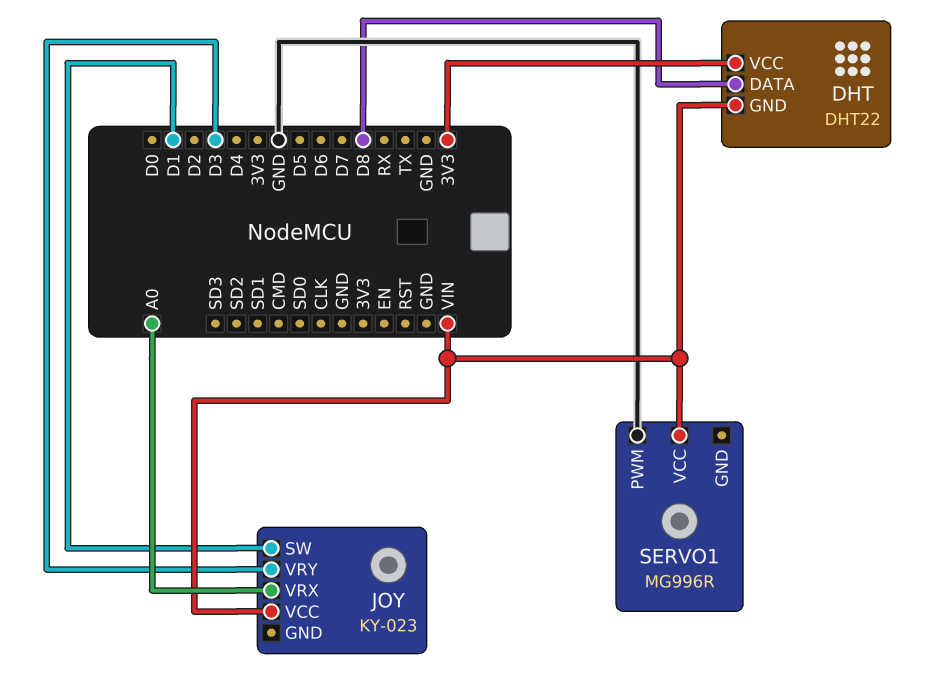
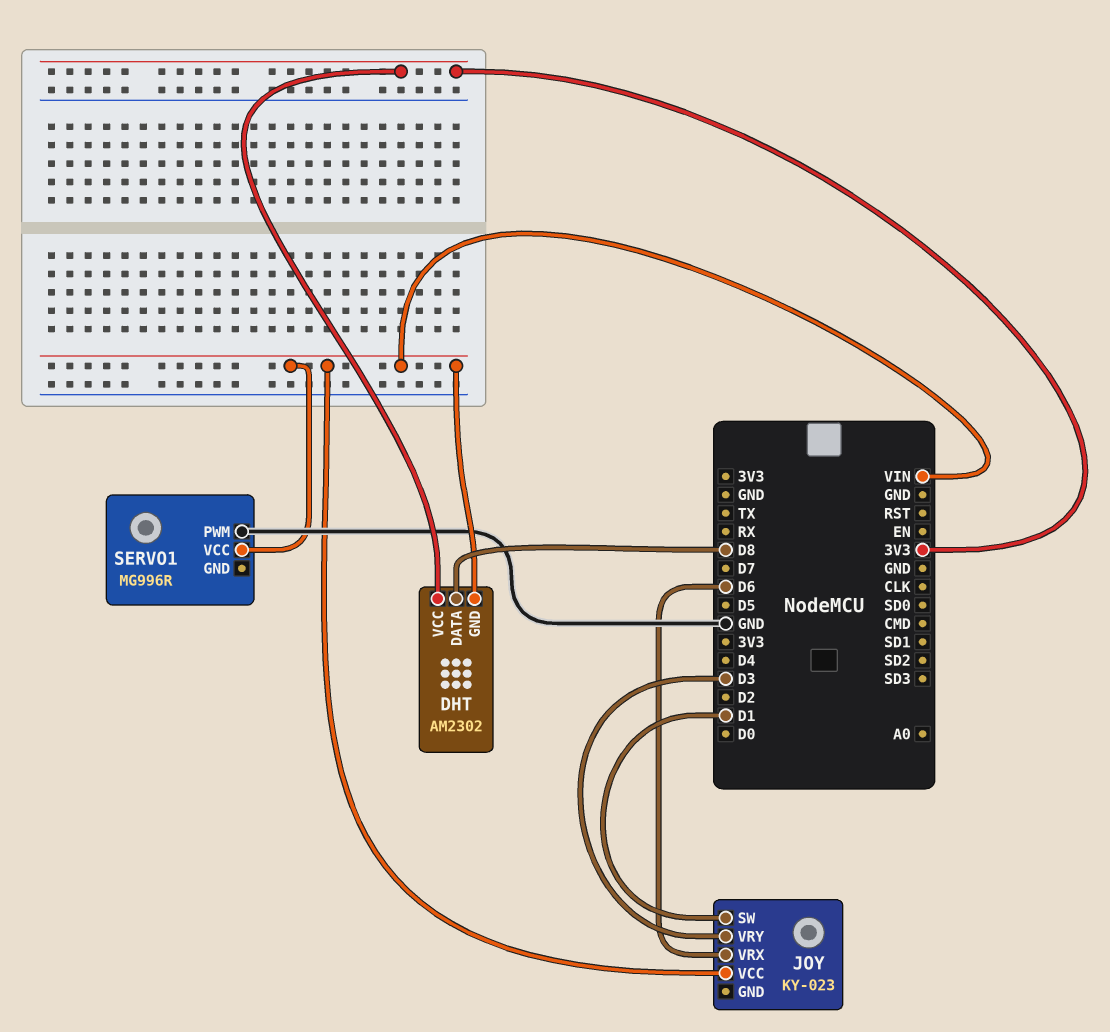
DHT: DHT22 -> AM2302
JOY pin VRX: A0 -> D6

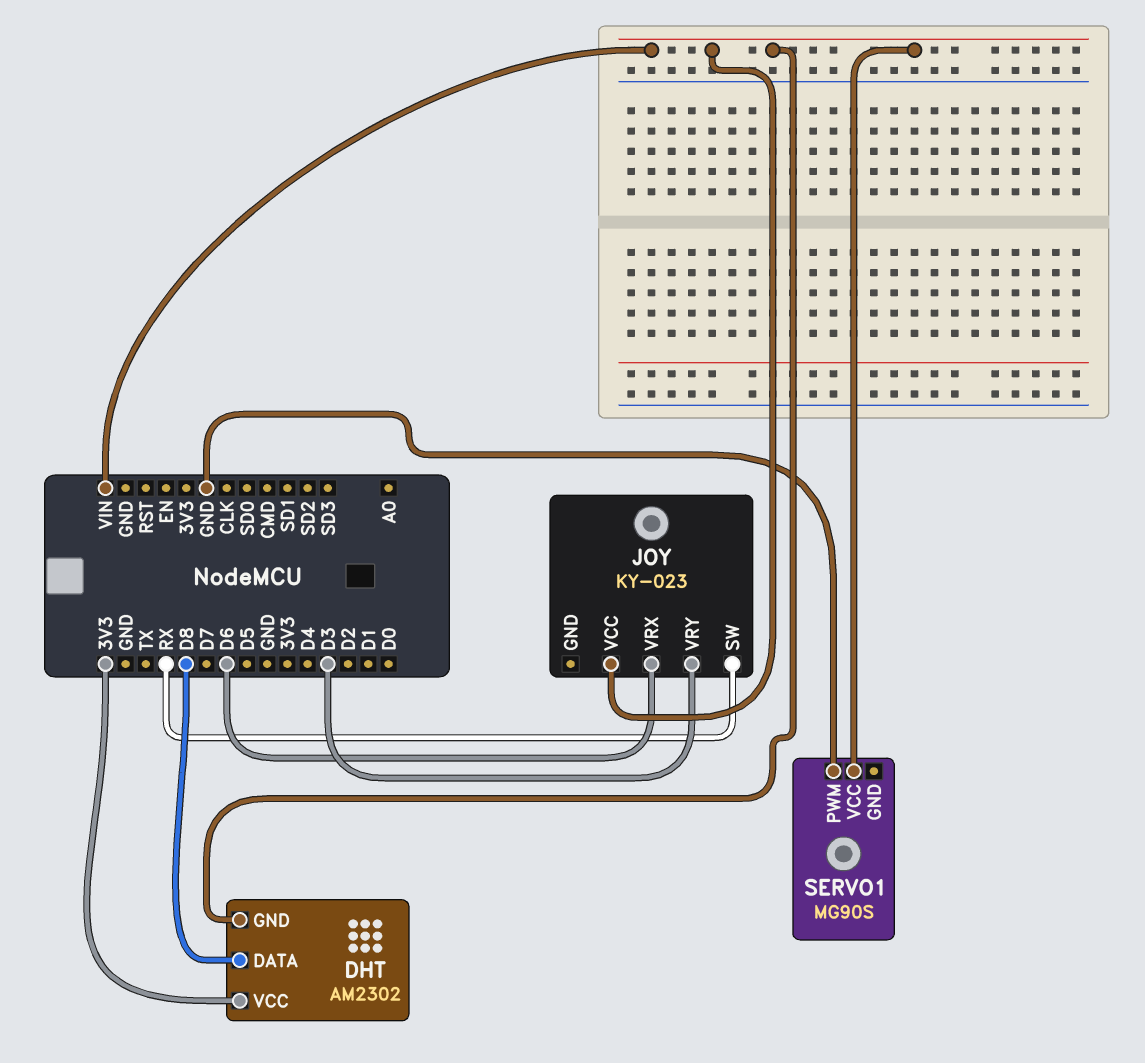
JOY pin SW: D1 -> RX
SERVO1: MG996R -> MG90S

